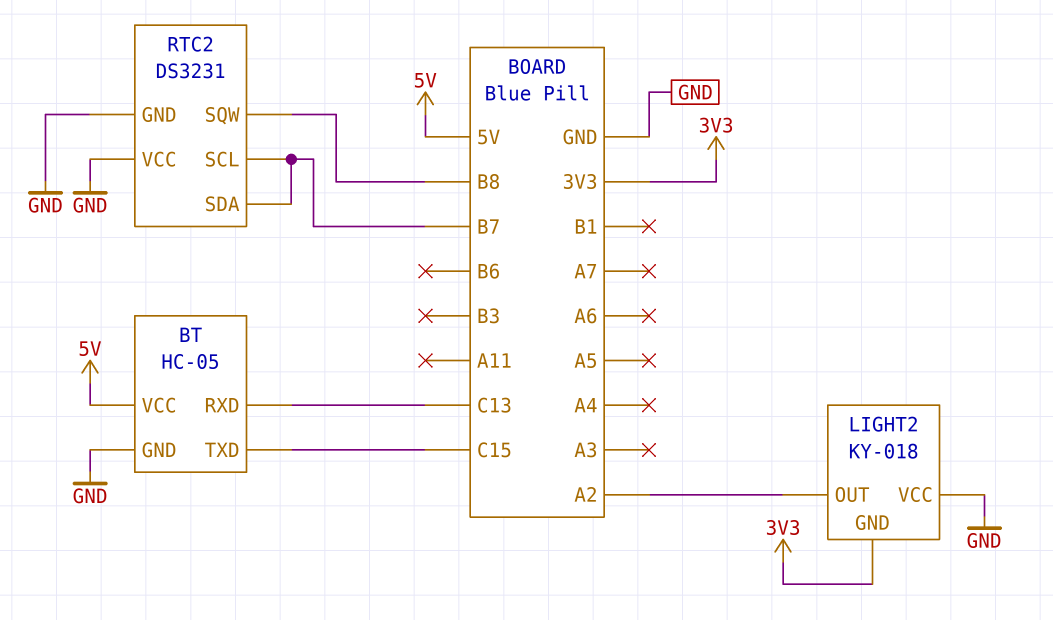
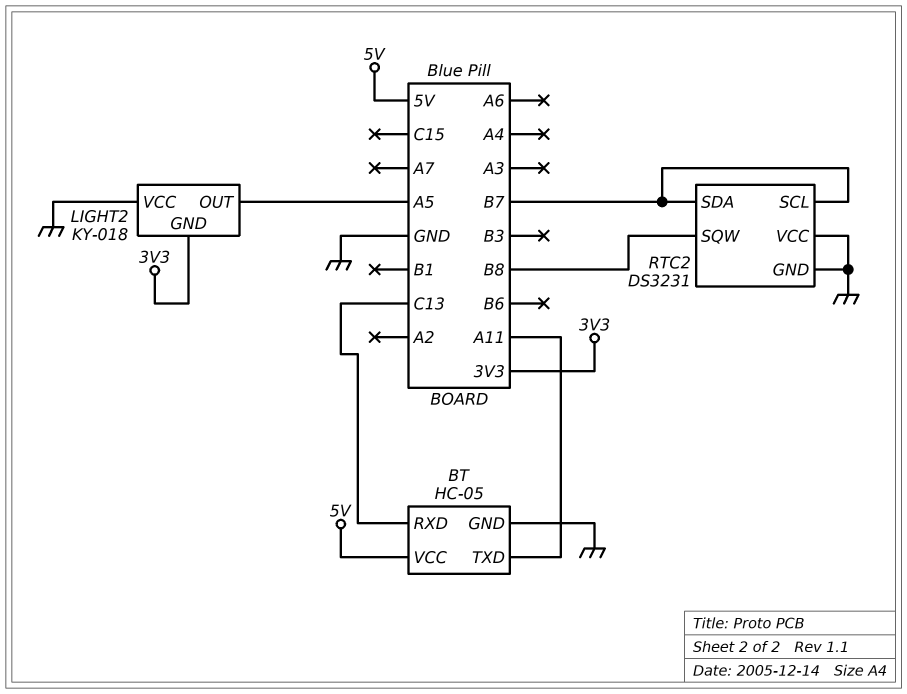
BT pin TXD: C15 -> A11
LIGHT2 pin OUT: A2 -> A5

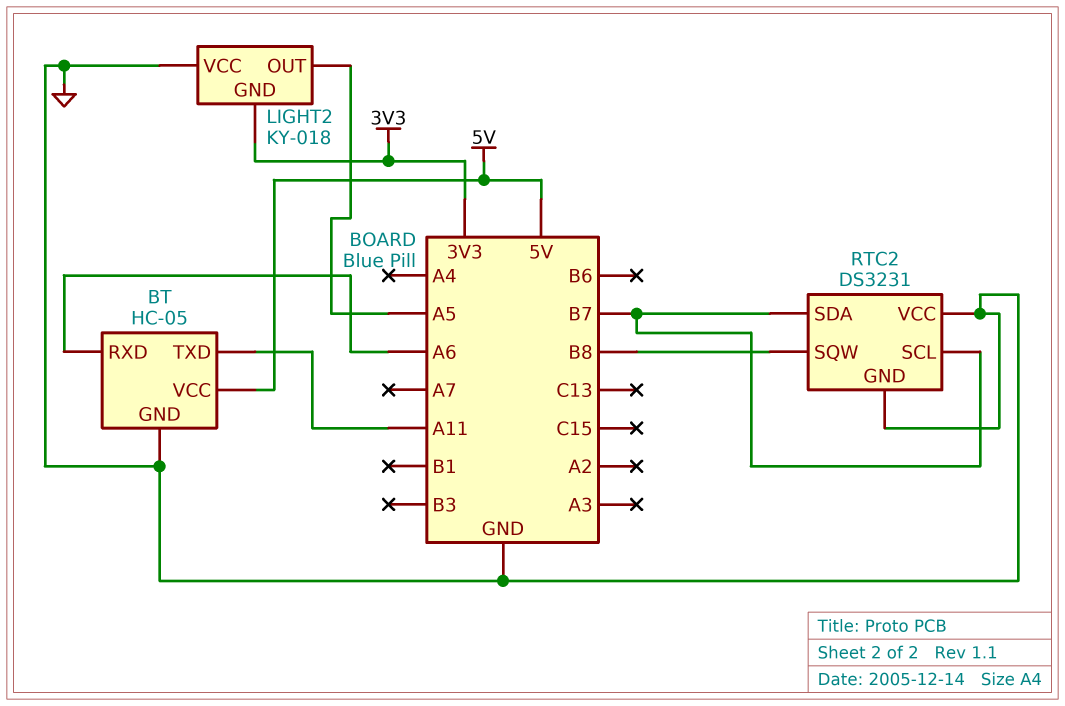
BT pin RXD: C13 -> A6

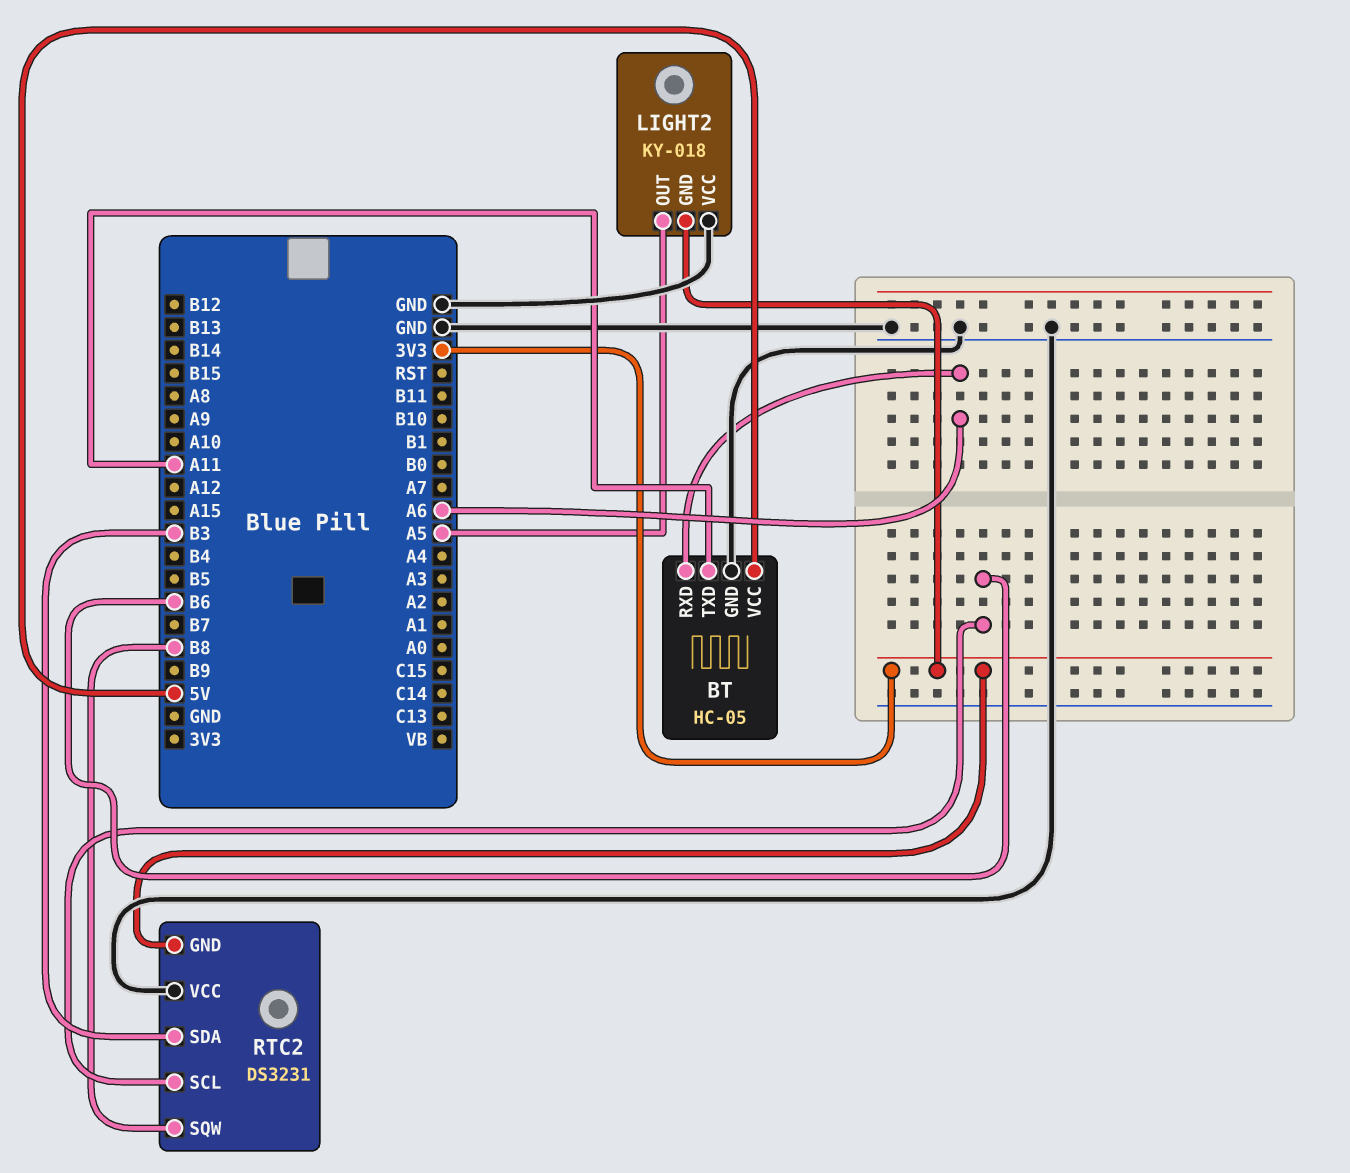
RTC2 pin GND: GND -> 3V3
RTC2 pin SCL: B7 -> B6
RTC2 pin SDA: B7 -> B3

